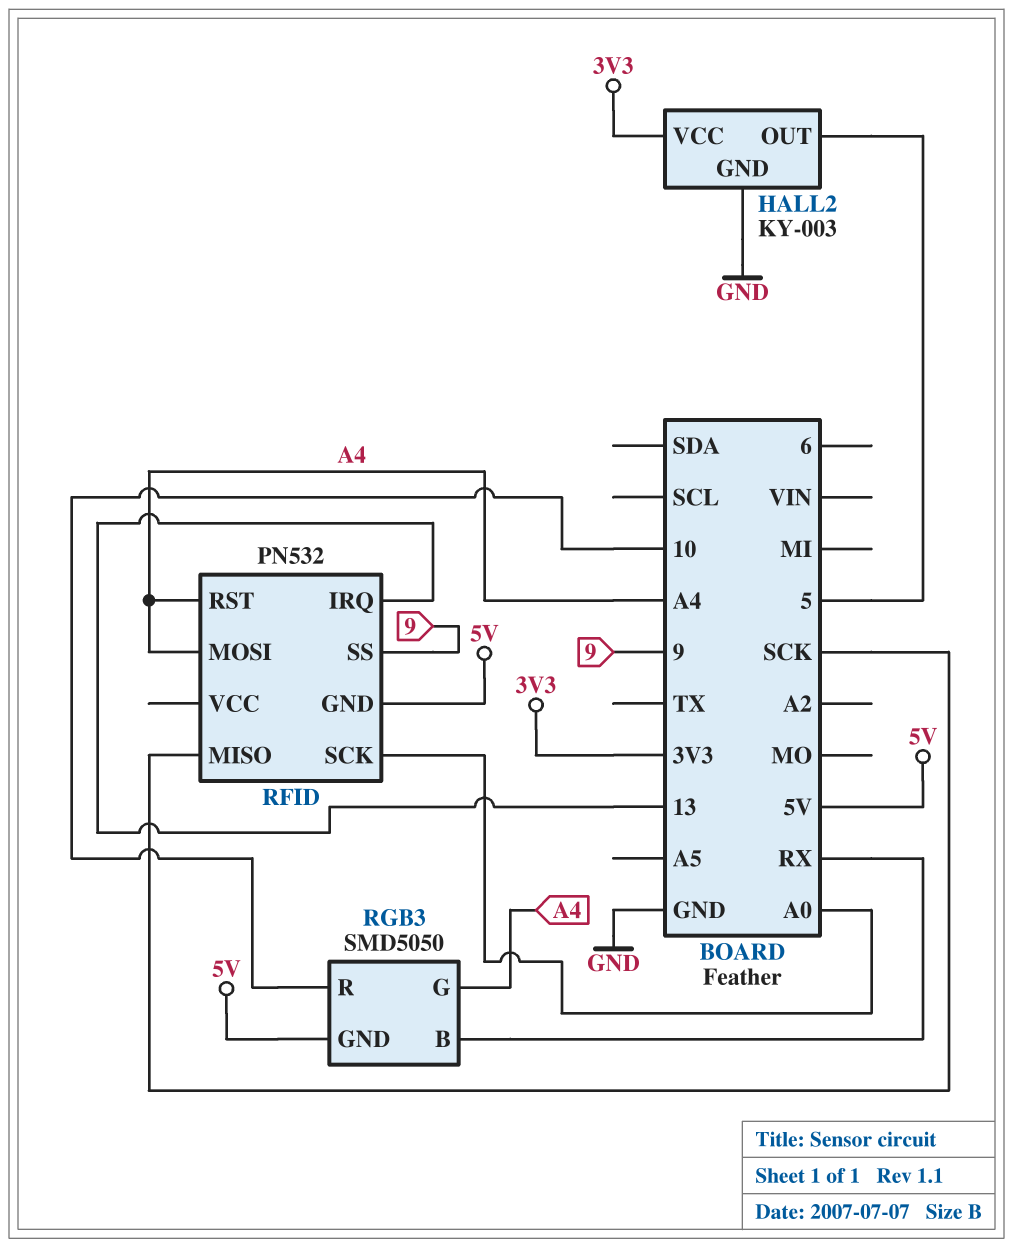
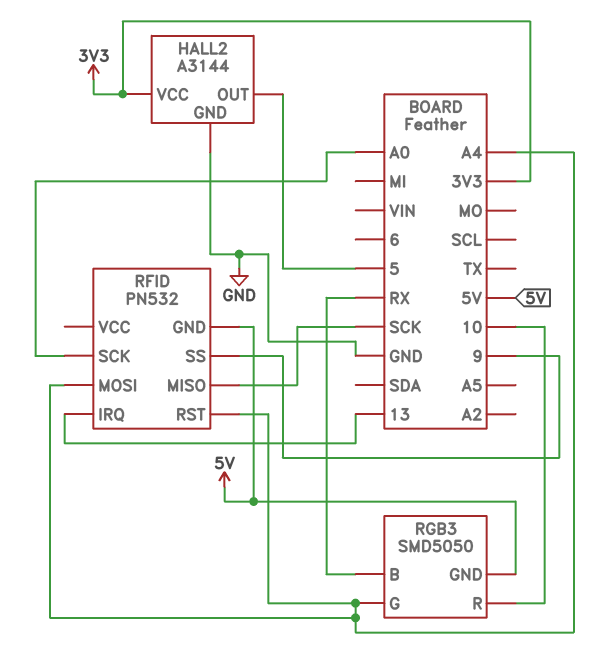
HALL2: KY-003 -> A3144

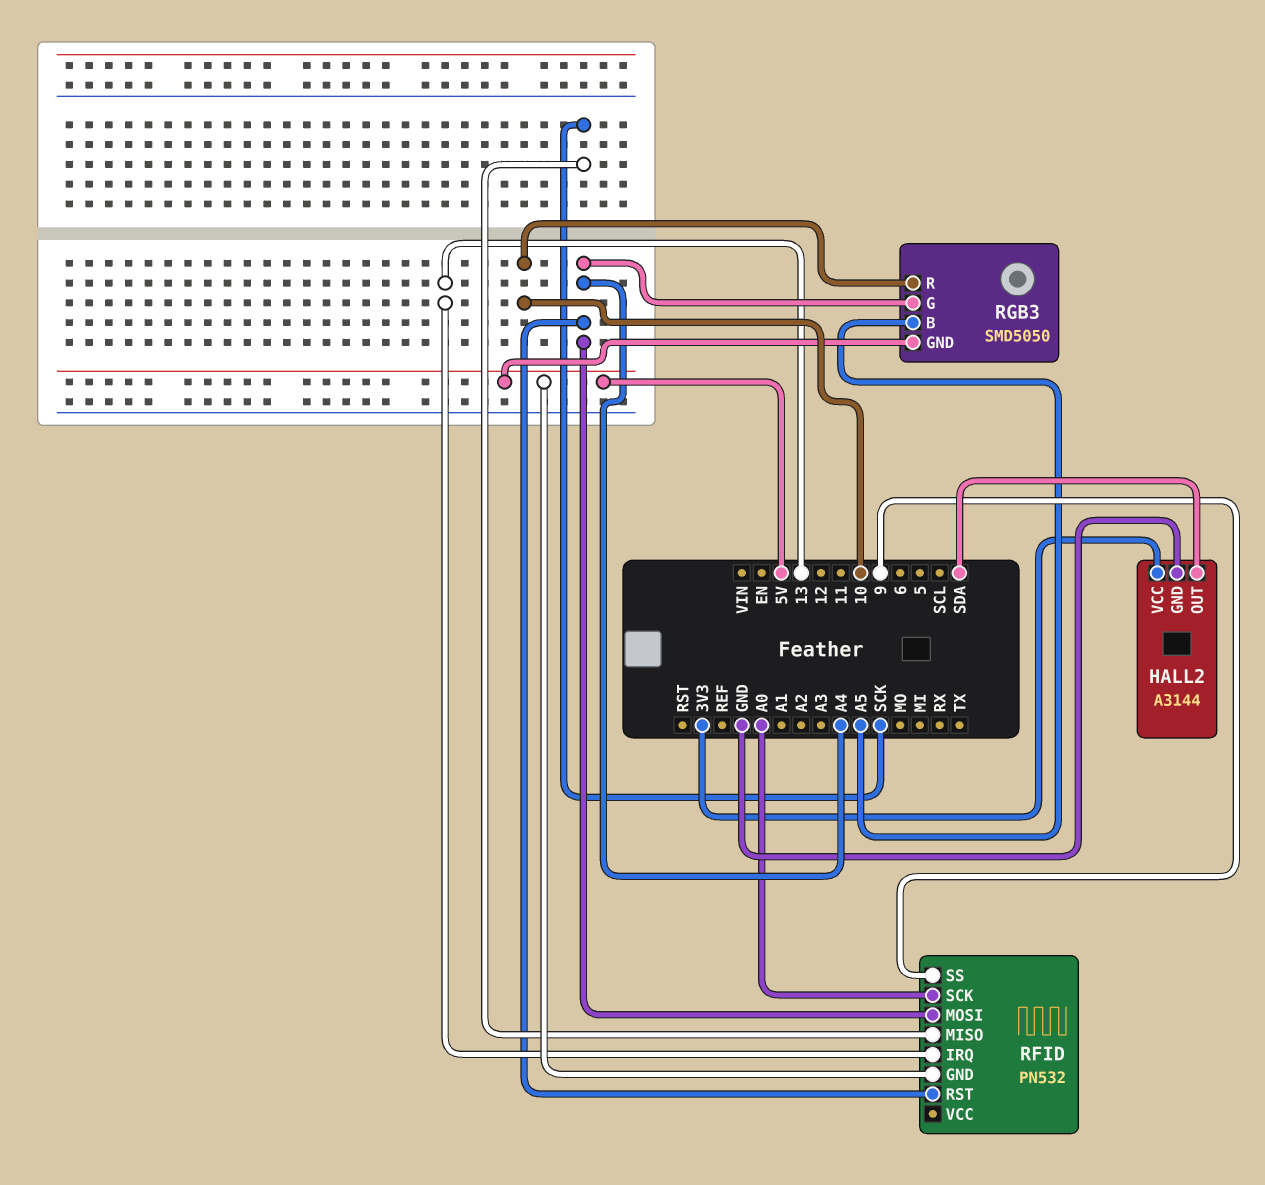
HALL2 pin OUT: 5 -> SDA
RGB3 pin B: RX -> A5

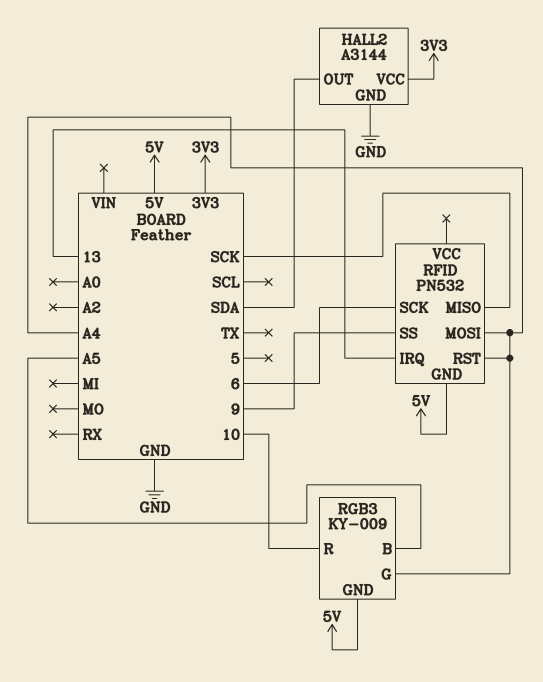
RFID pin SCK: A0 -> 6
RGB3: SMD5050 -> KY-009

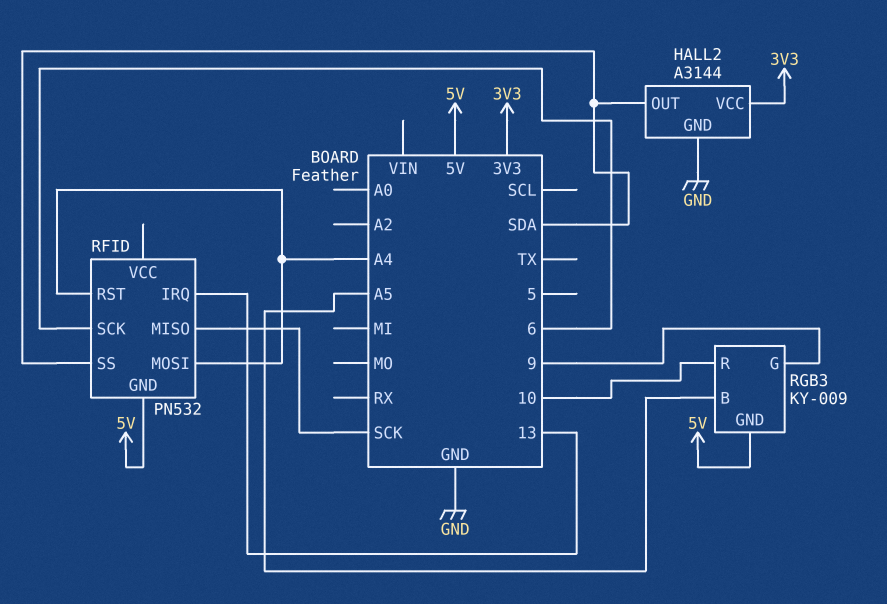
RFID pin SS: 9 -> SDA
RGB3 pin G: A4 -> 9

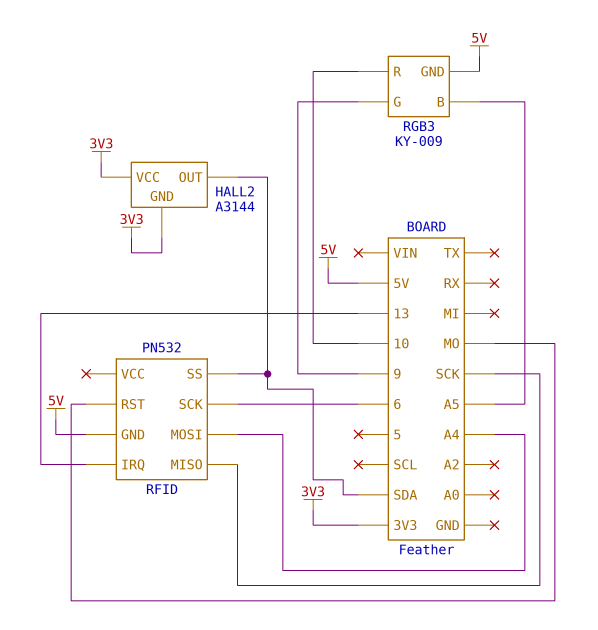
HALL2 pin GND: GND -> 3V3
RFID pin RST: A4 -> MO

